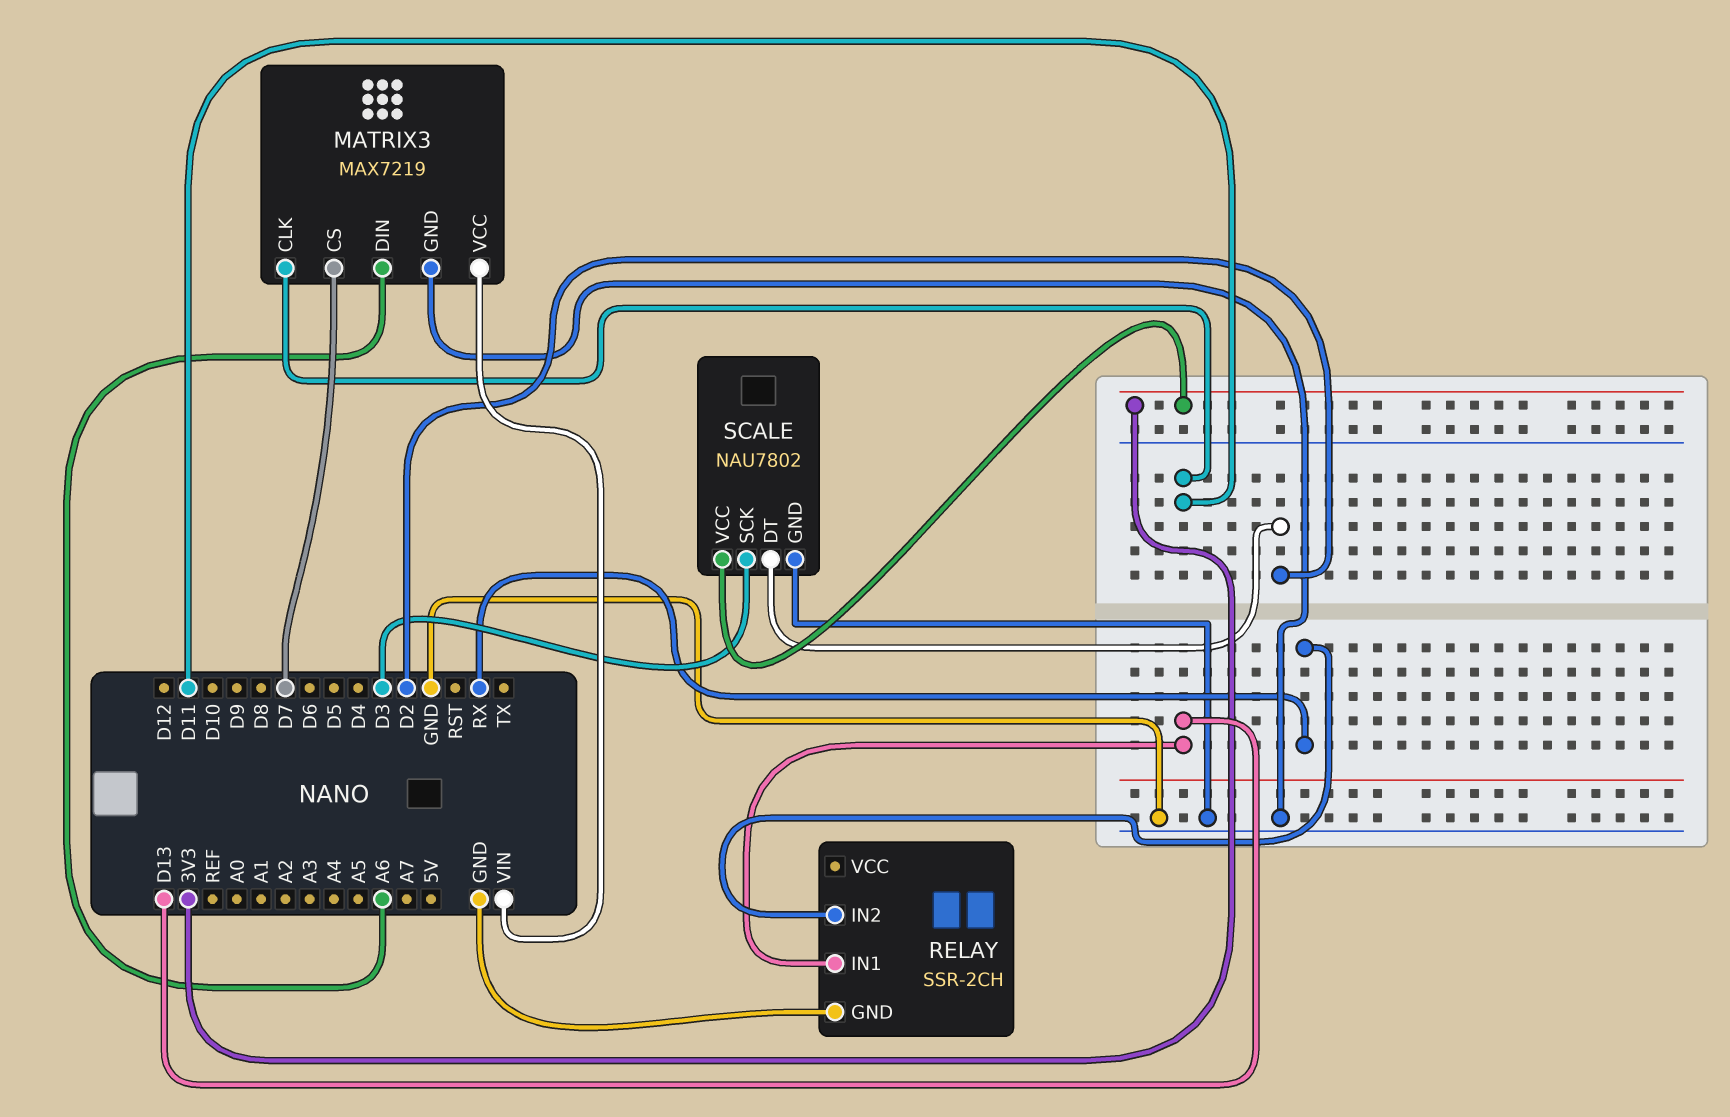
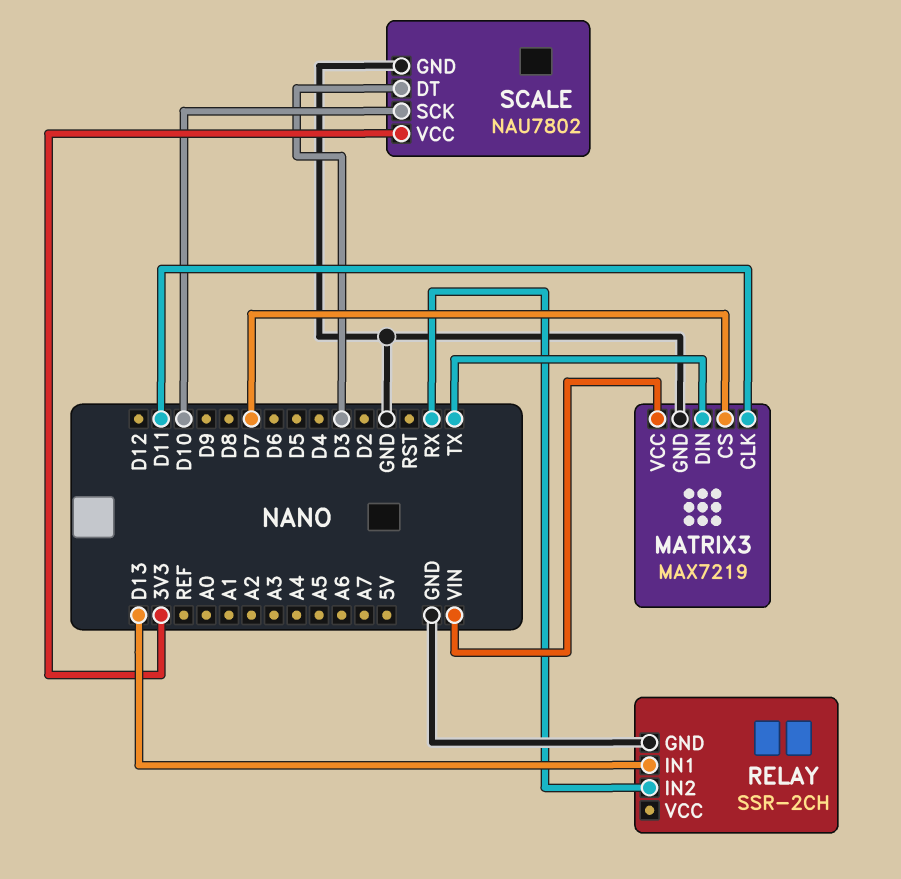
MATRIX3 pin DIN: A6 -> TX
SCALE pin DT: D2 -> D3
SCALE pin SCK: D3 -> D10

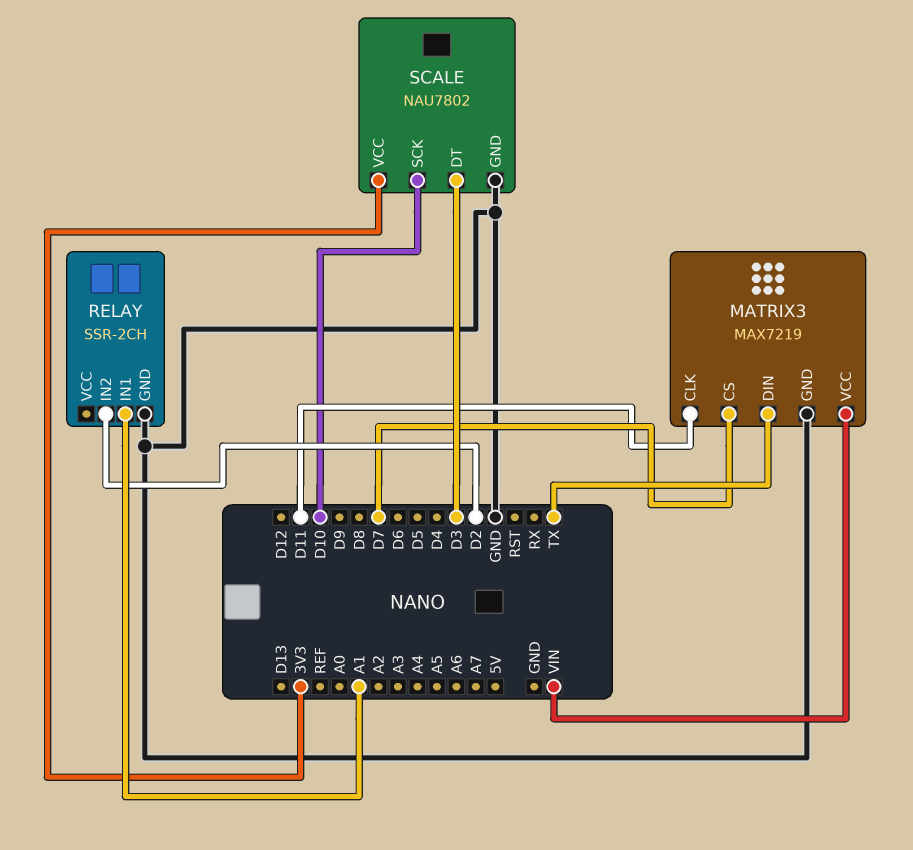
RELAY pin IN1: D13 -> A1
RELAY pin IN2: RX -> D2

